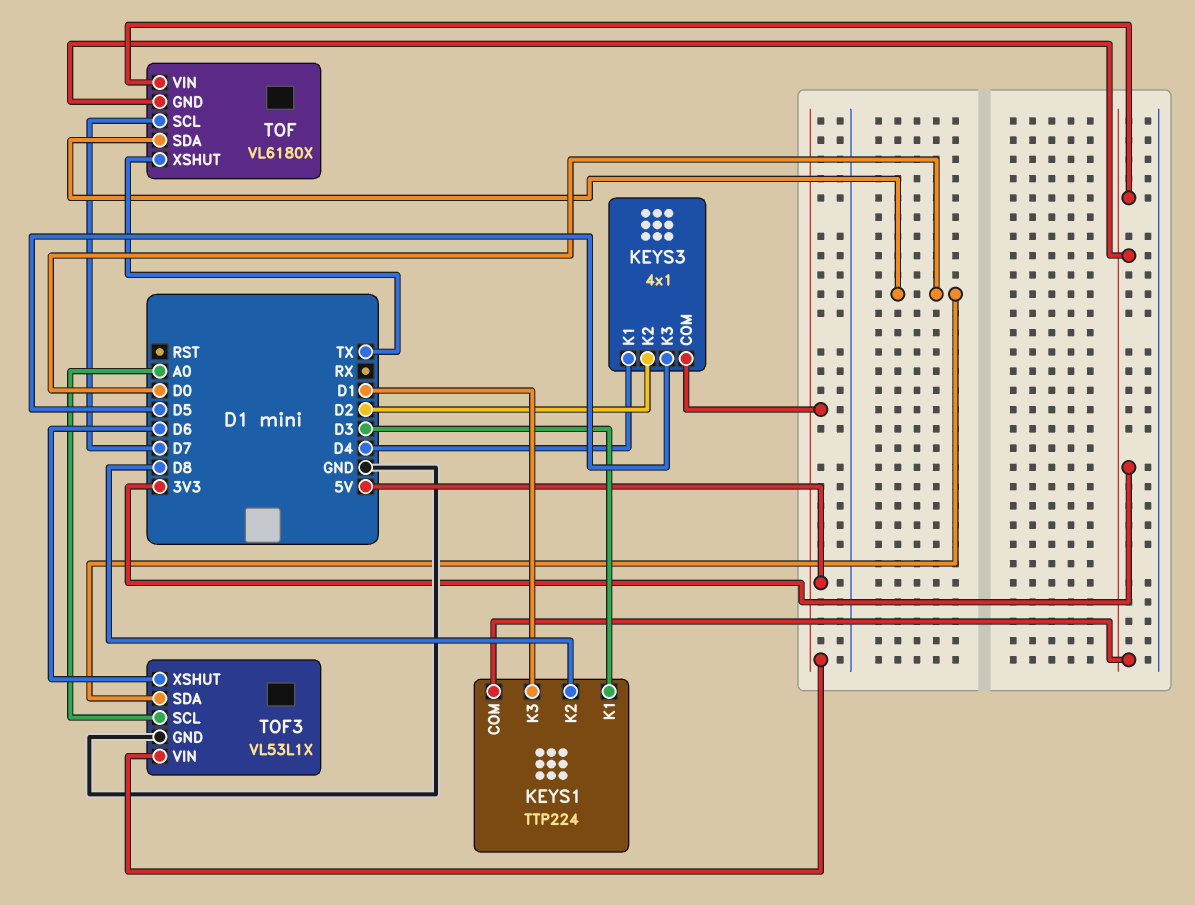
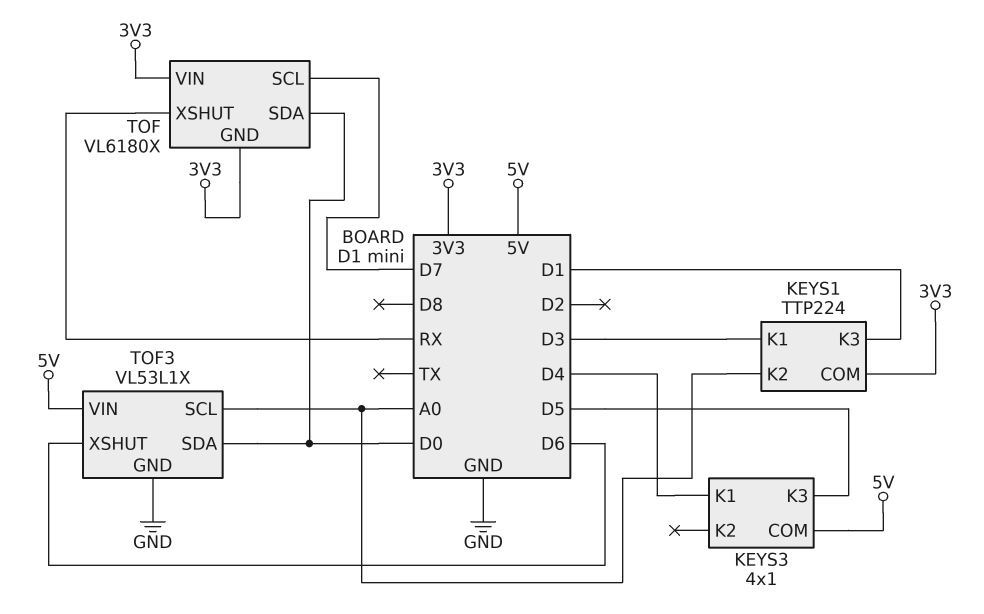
KEYS1 pin K2: D8 -> A0
KEYS3 pin K2: D2 -> none
TOF pin XSHUT: TX -> RX

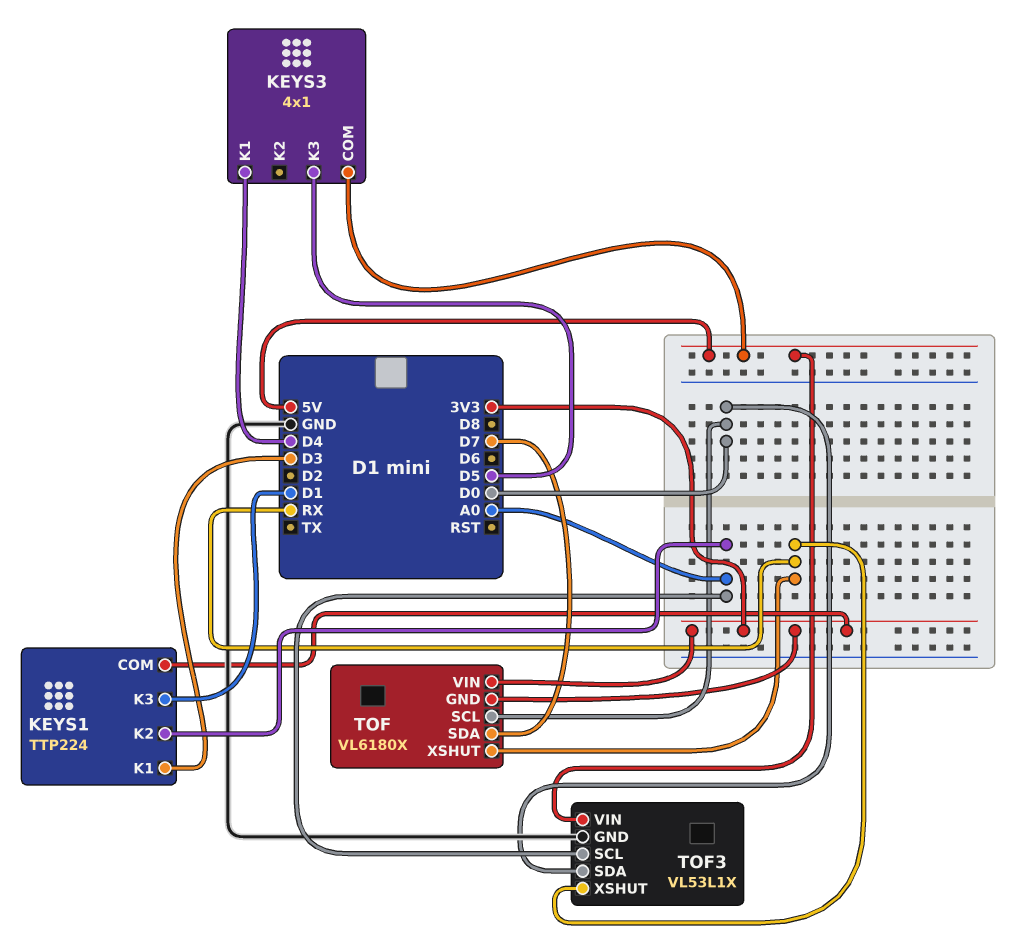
TOF pin SCL: D7 -> D0
TOF pin SDA: D0 -> D7
TOF3 pin XSHUT: D6 -> RX

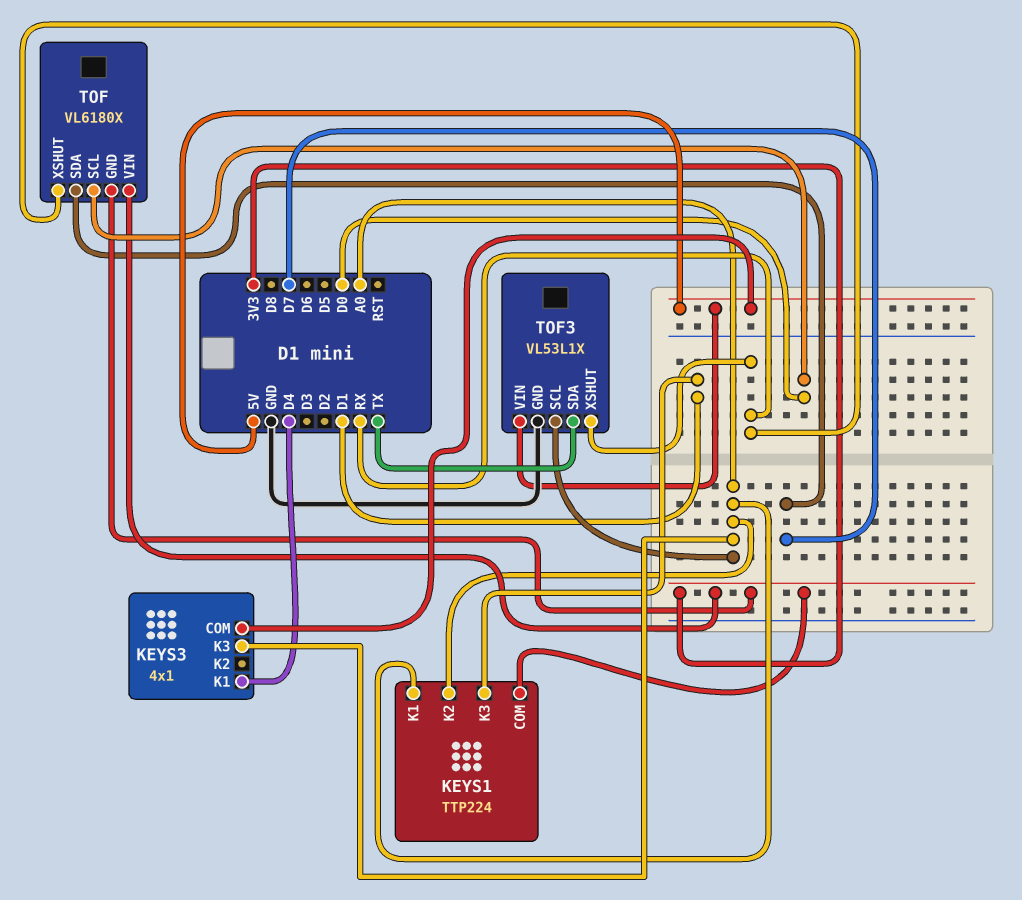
KEYS1 pin K1: D3 -> A0
KEYS3 pin K3: D5 -> A0
TOF3 pin SDA: D0 -> TX

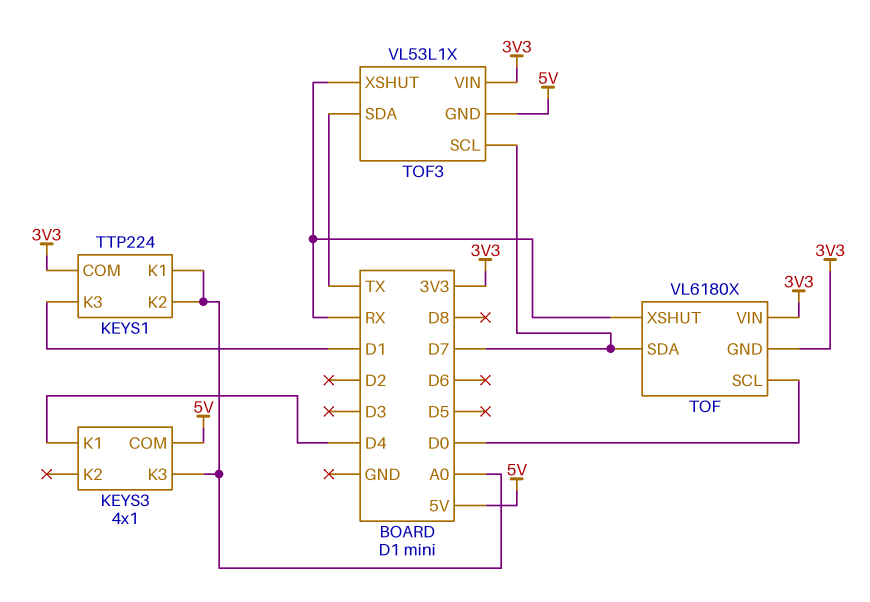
TOF3 pin GND: GND -> 5V
TOF3 pin SCL: A0 -> D7
TOF3 pin VIN: 5V -> 3V3

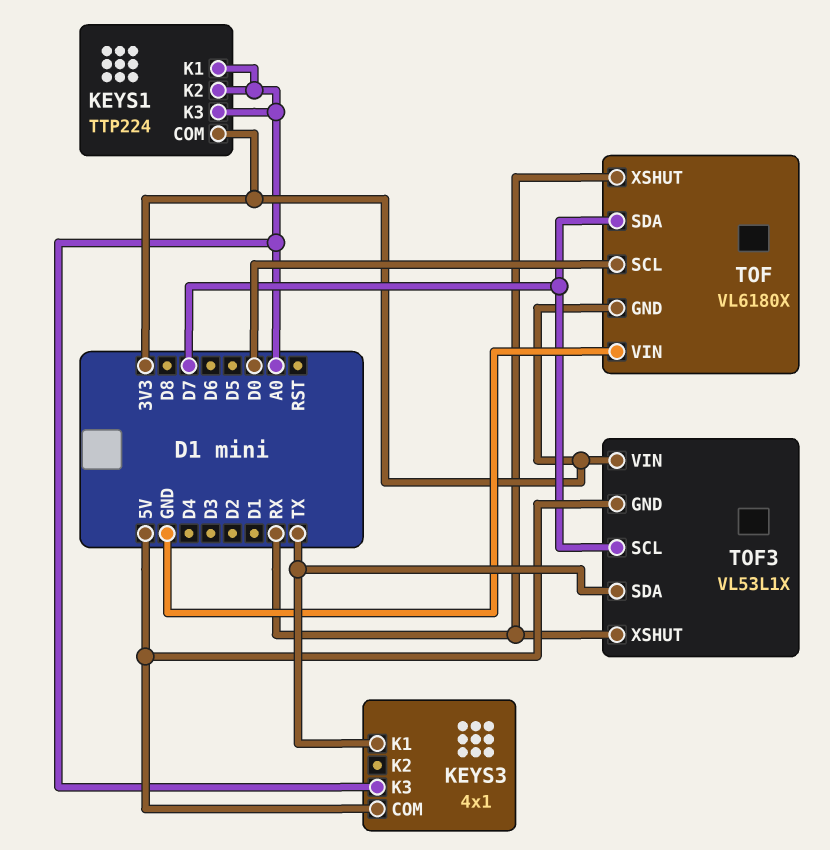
KEYS1 pin K3: D1 -> A0
KEYS3 pin K1: D4 -> TX
TOF pin VIN: 3V3 -> GND

